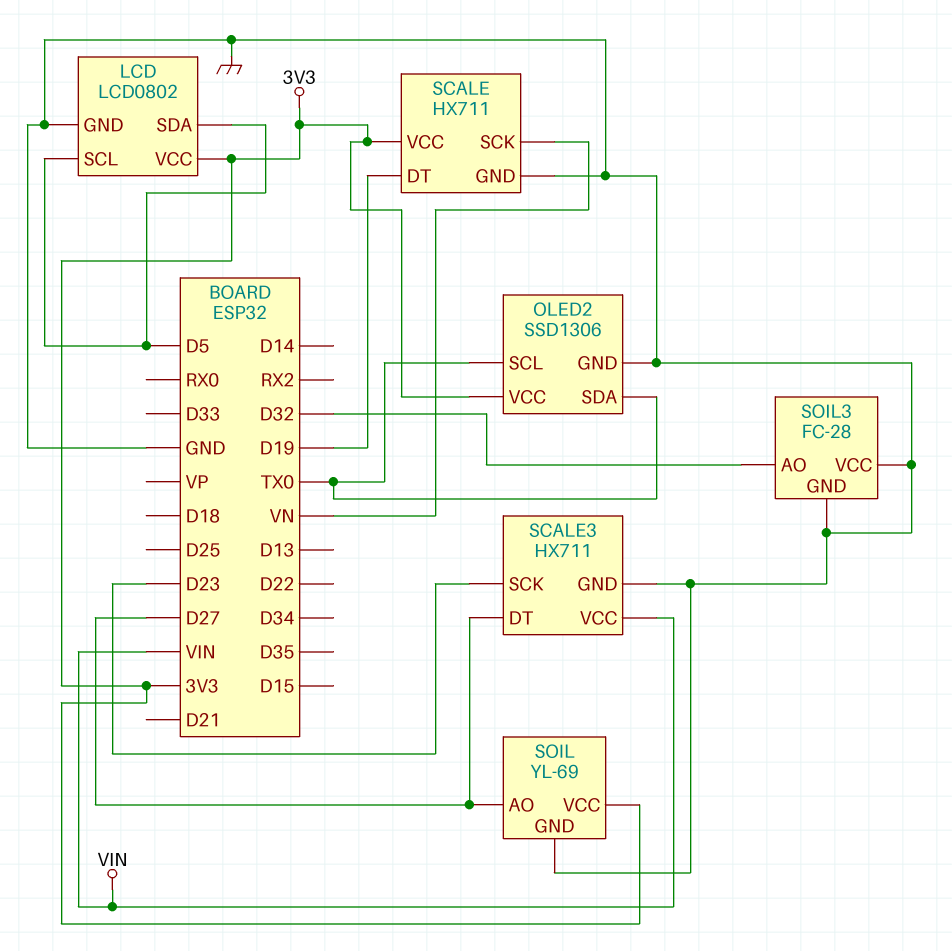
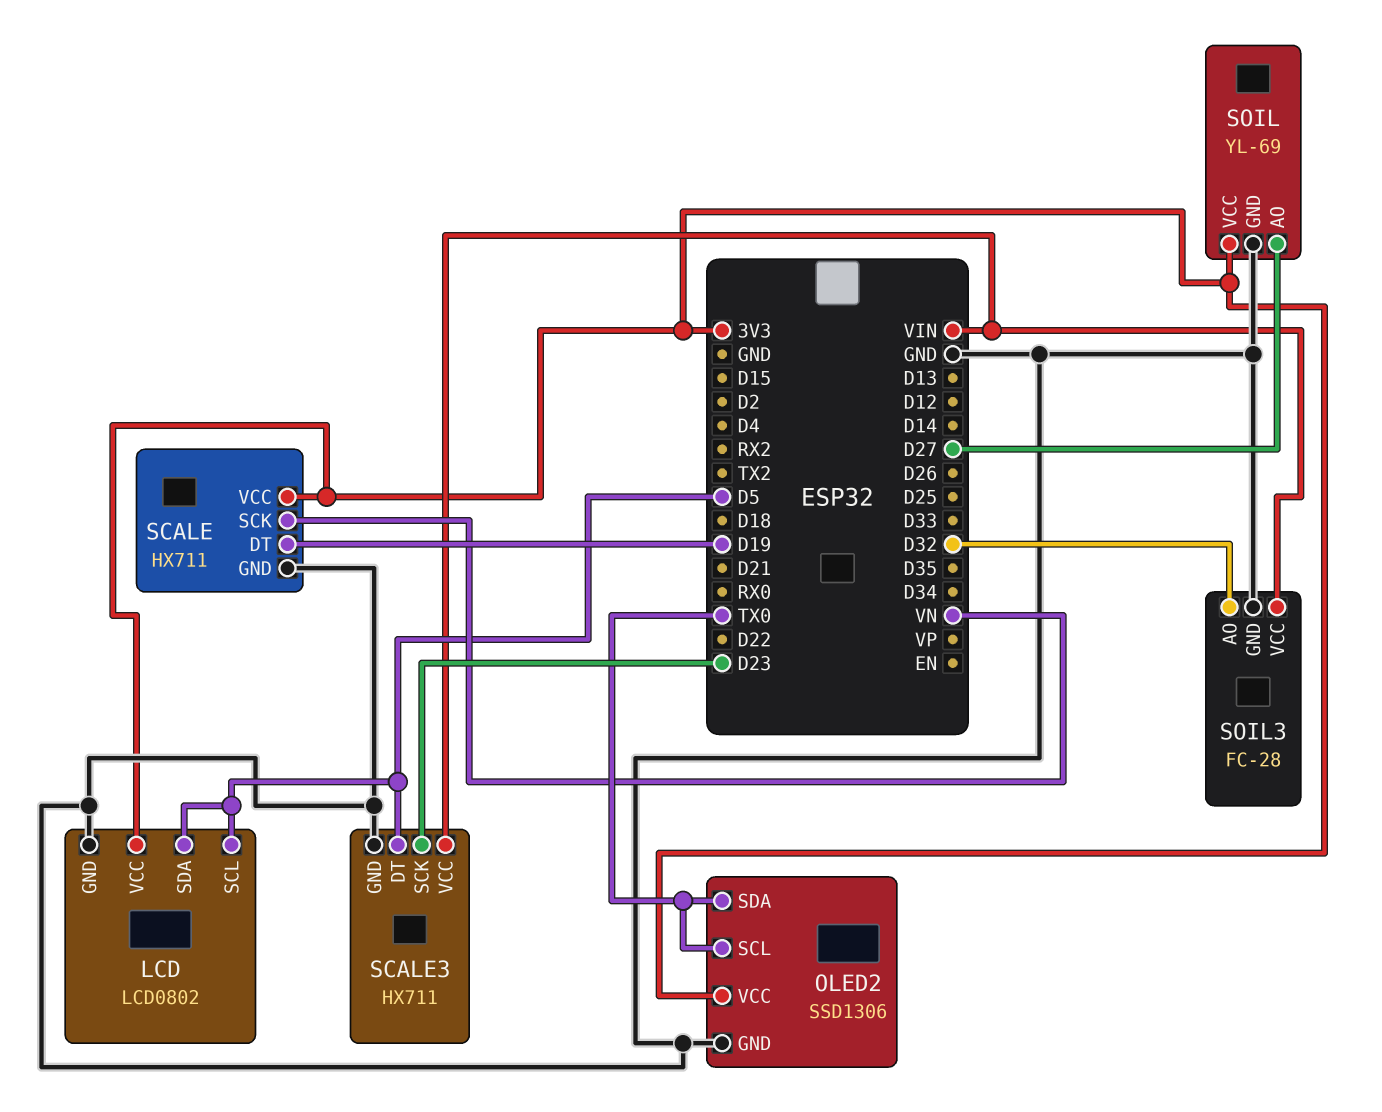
SCALE3 pin DT: D27 -> D5
SOIL3 pin VCC: GND -> VIN

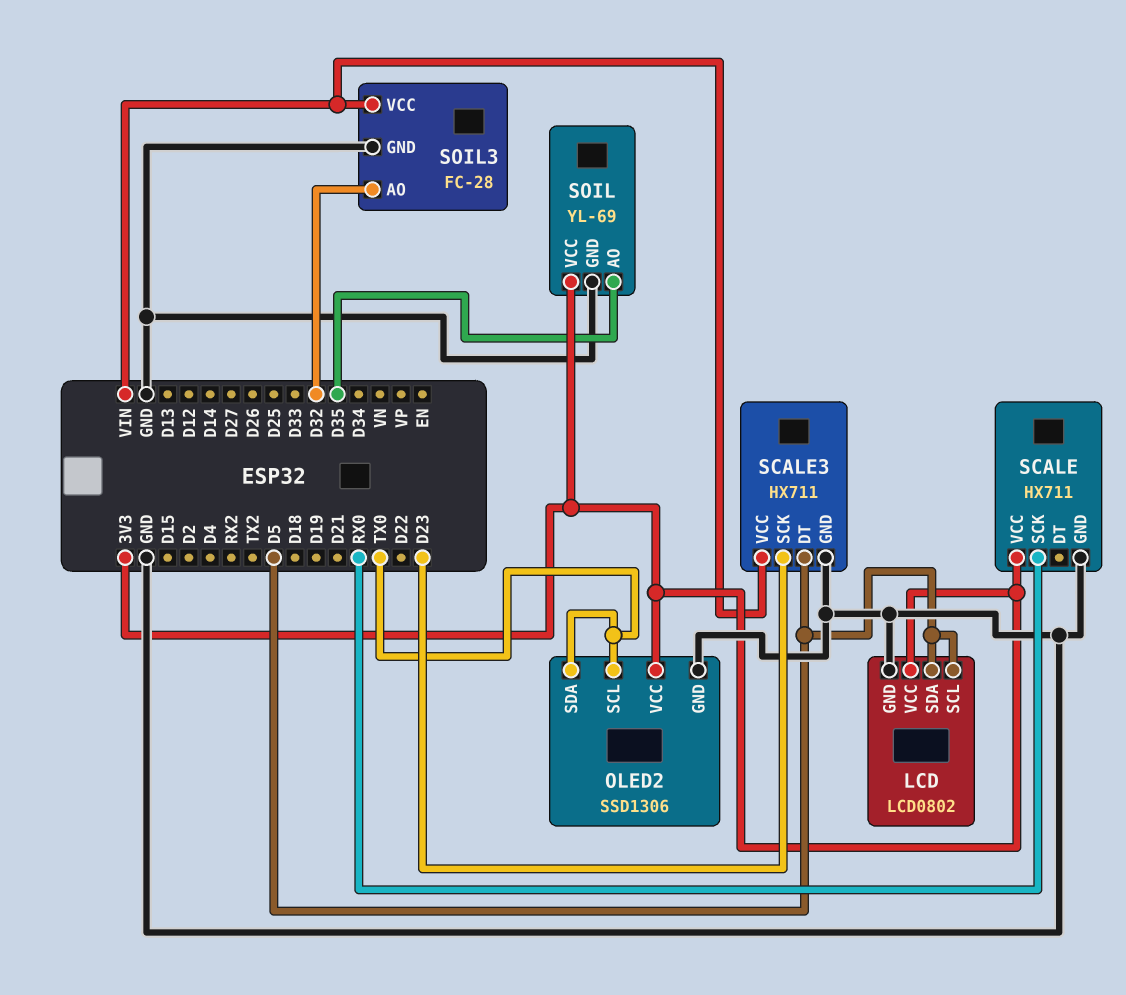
SCALE pin DT: D19 -> none
SCALE pin SCK: VN -> RX0
SOIL pin AO: D27 -> D35

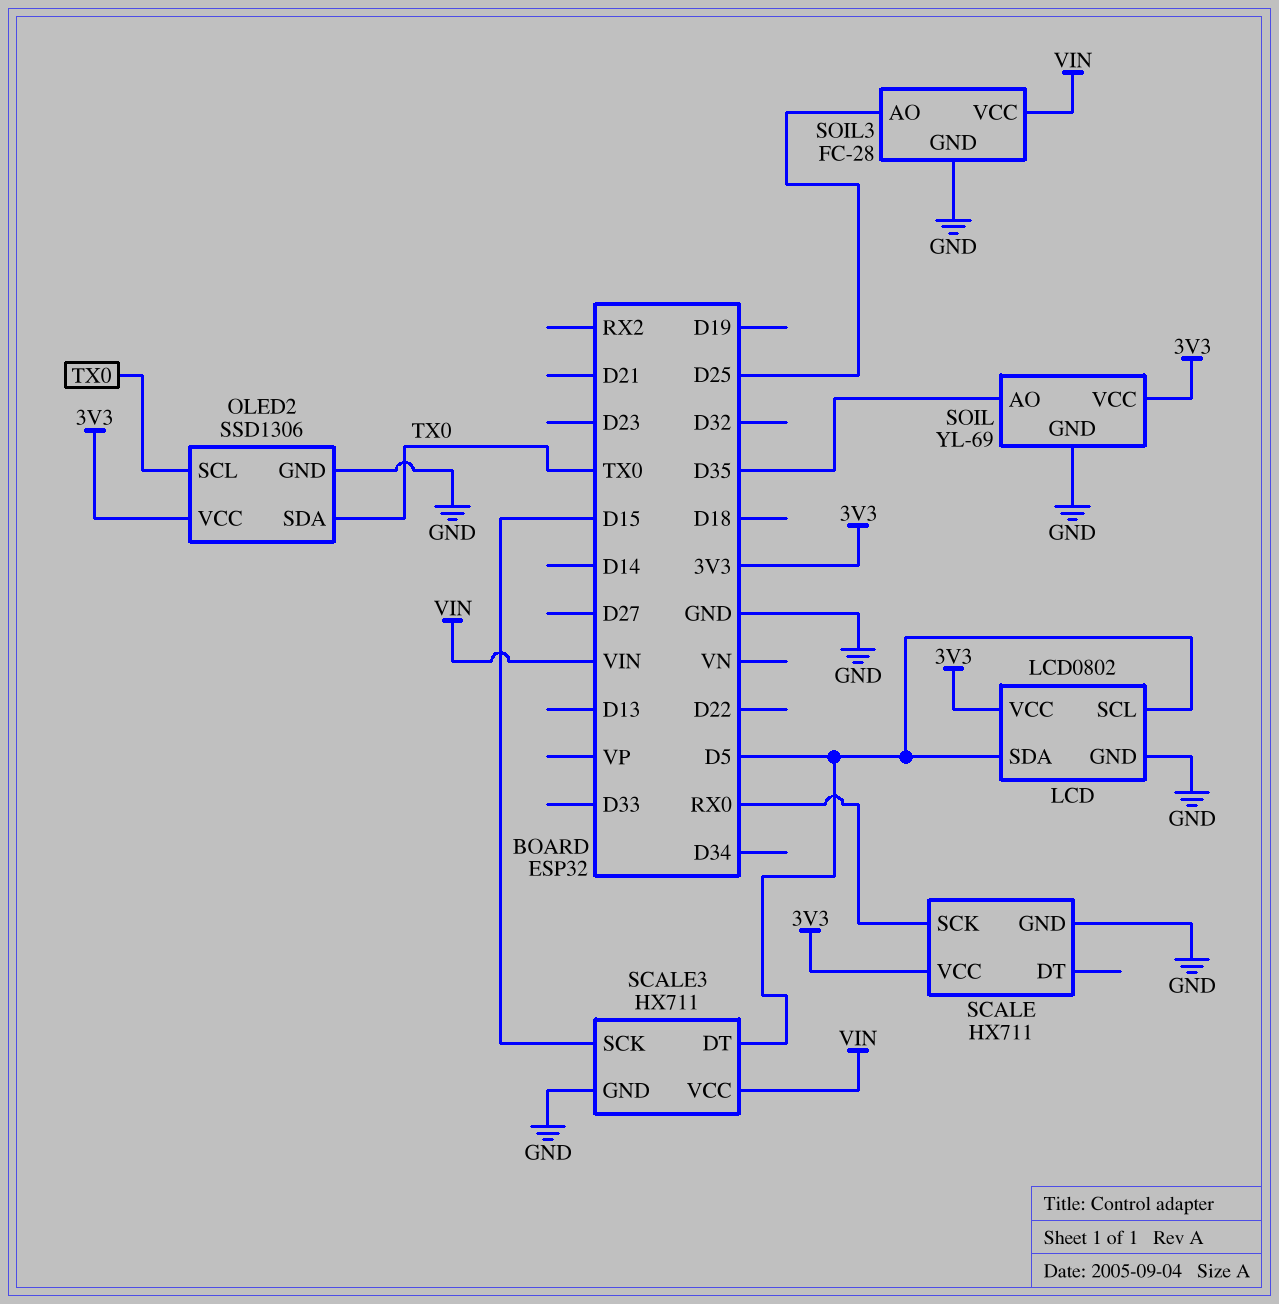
SCALE3 pin SCK: D23 -> D15
SOIL3 pin AO: D32 -> D25

